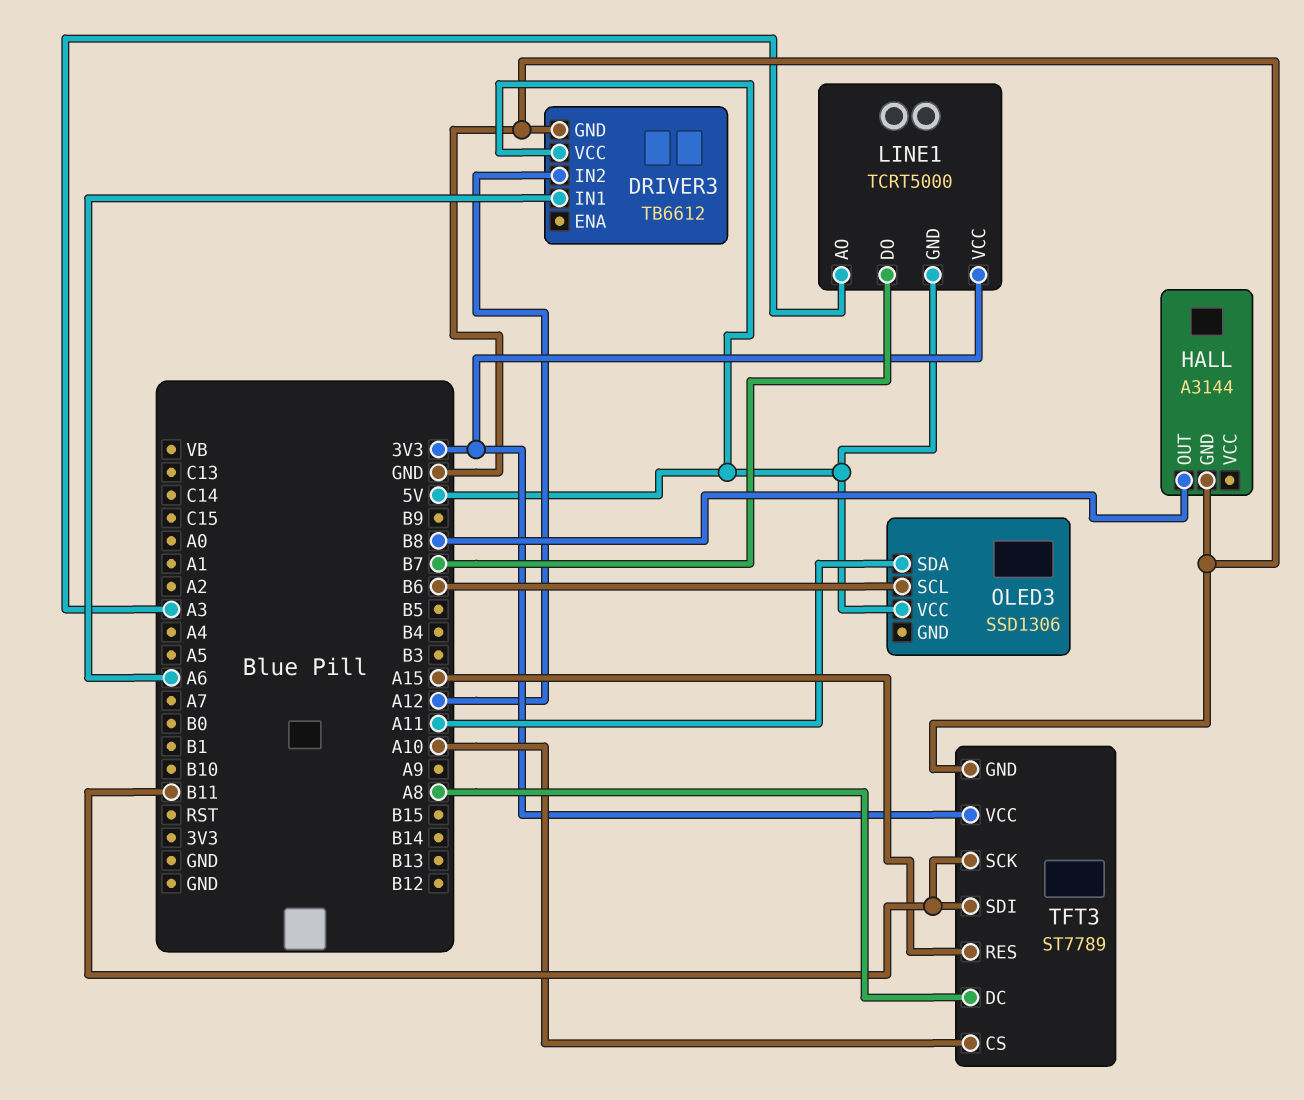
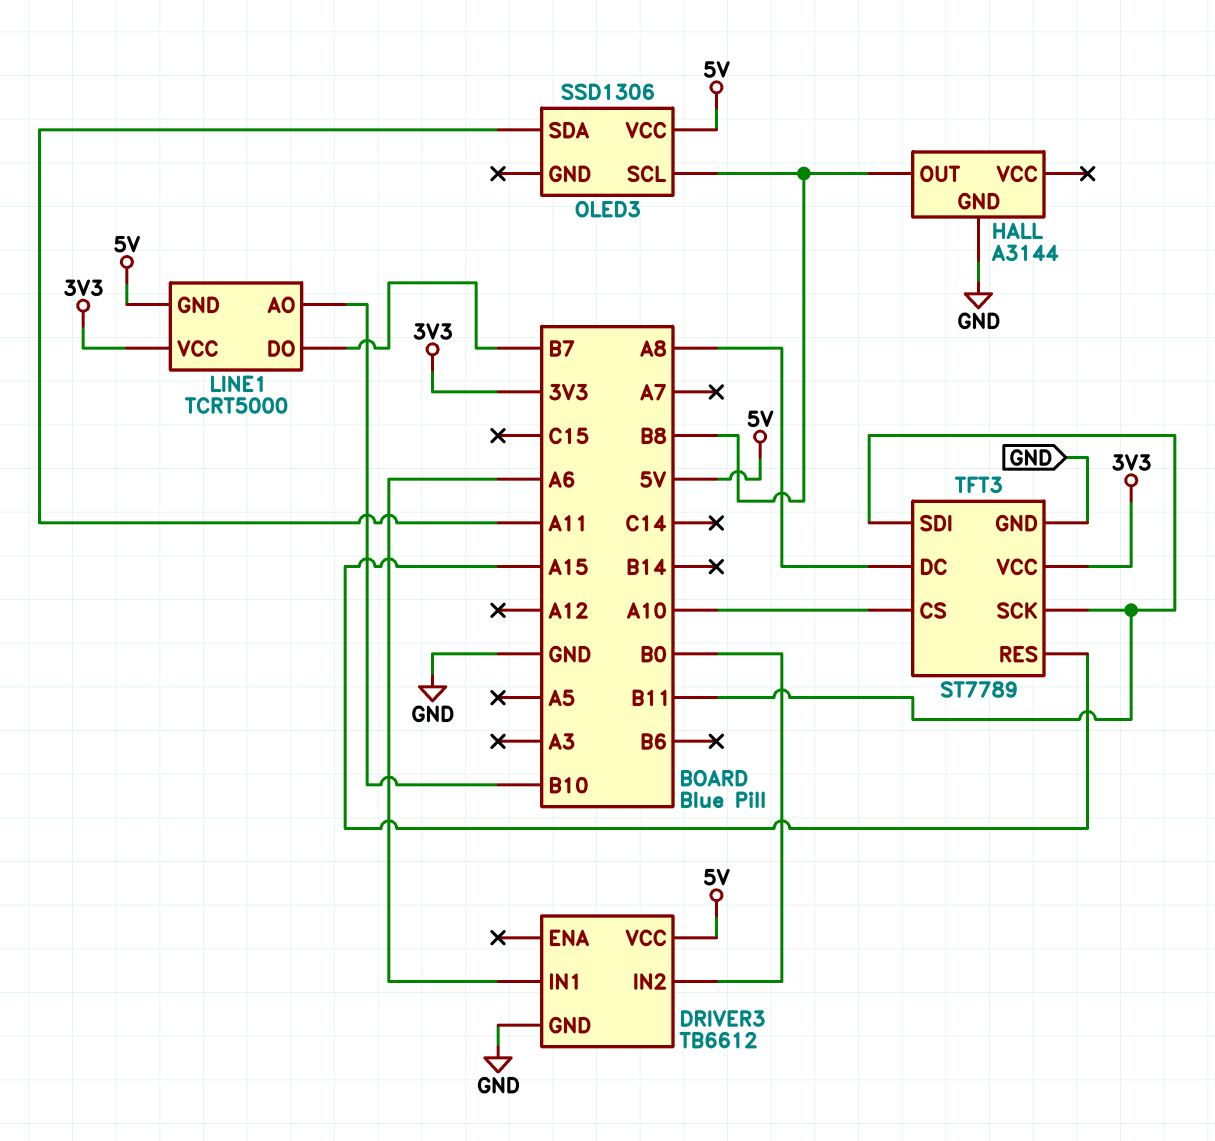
DRIVER3 pin IN2: A12 -> B0
LINE1 pin AO: A3 -> B10
OLED3 pin SCL: B6 -> B8

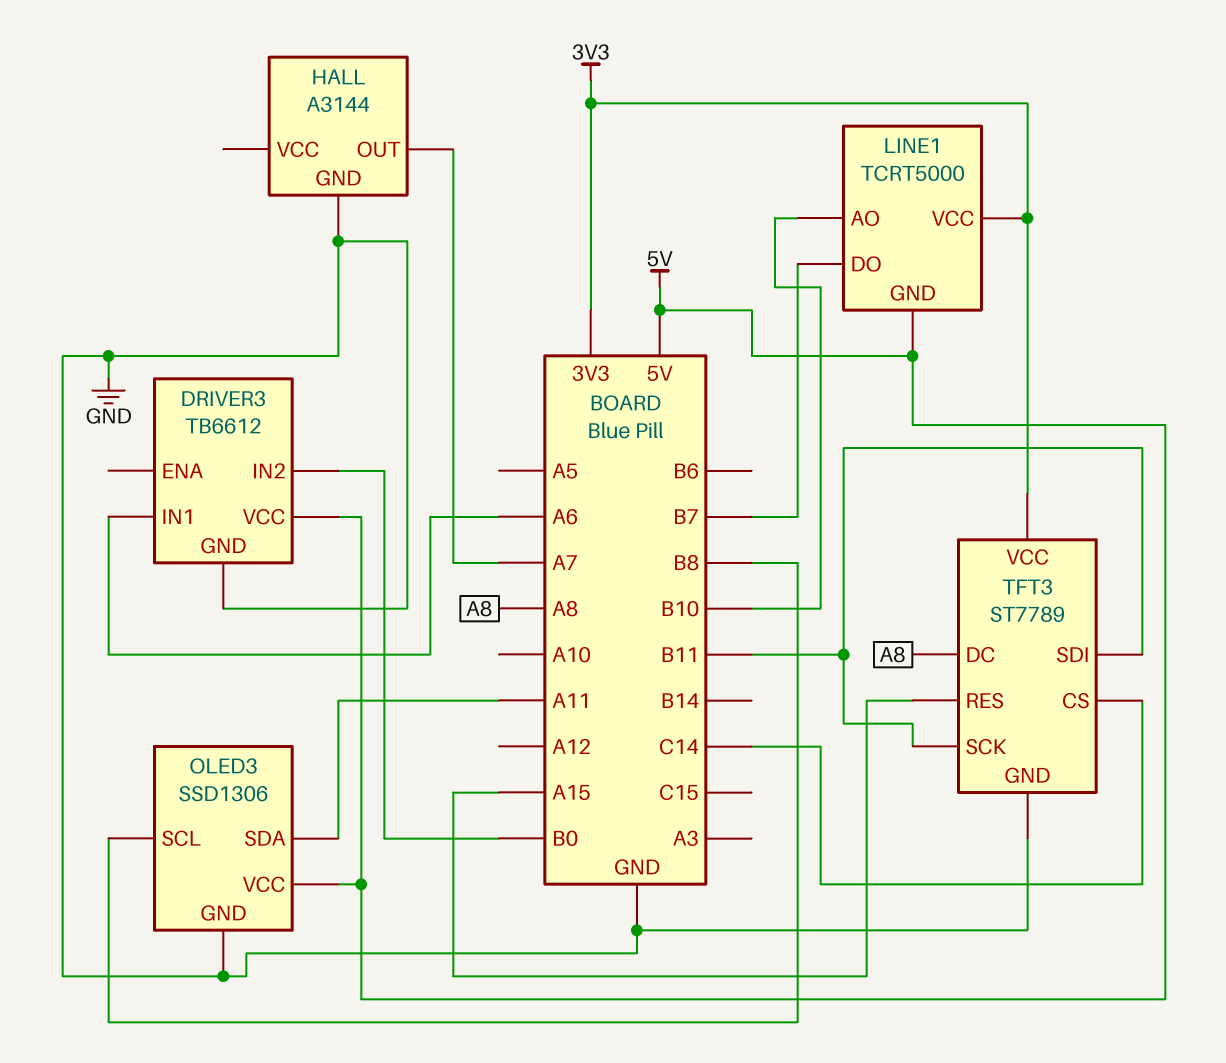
HALL pin OUT: B8 -> A7
OLED3 pin GND: none -> GND
TFT3 pin CS: A10 -> C14

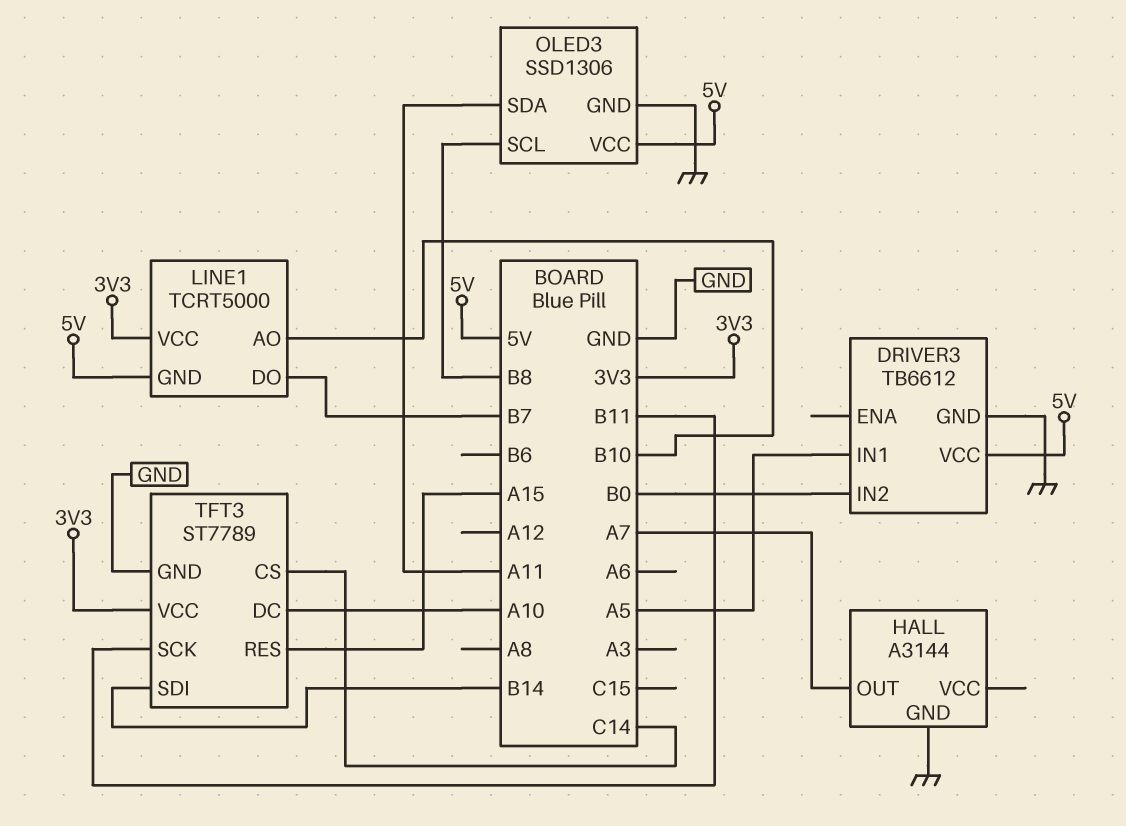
DRIVER3 pin IN1: A6 -> A5
TFT3 pin DC: A8 -> A10
TFT3 pin SDI: B11 -> B14

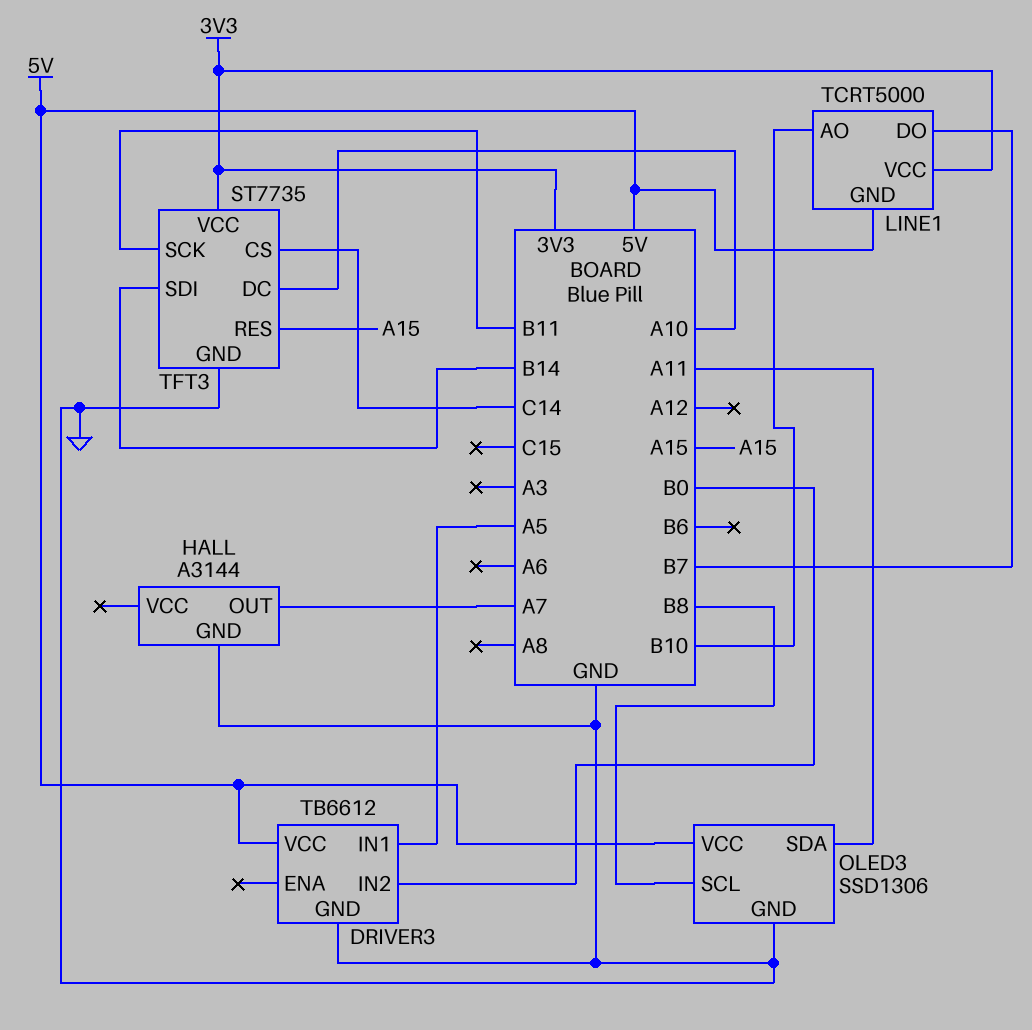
TFT3: ST7789 -> ST7735

